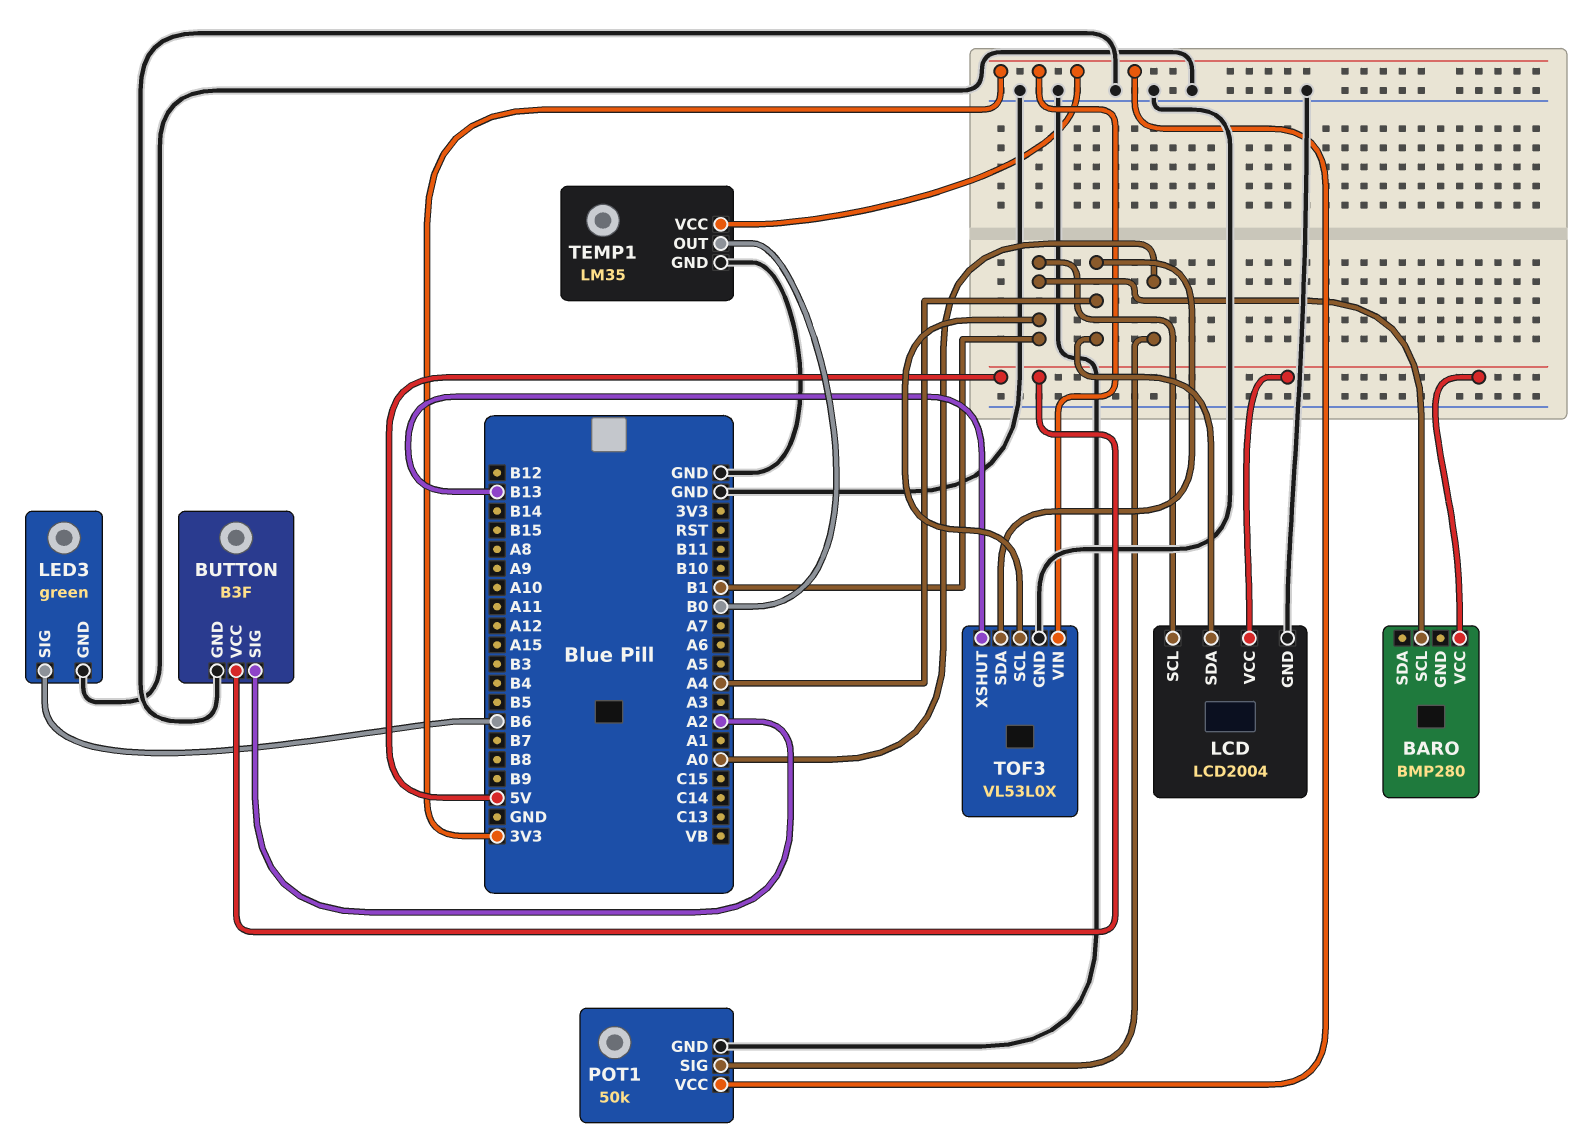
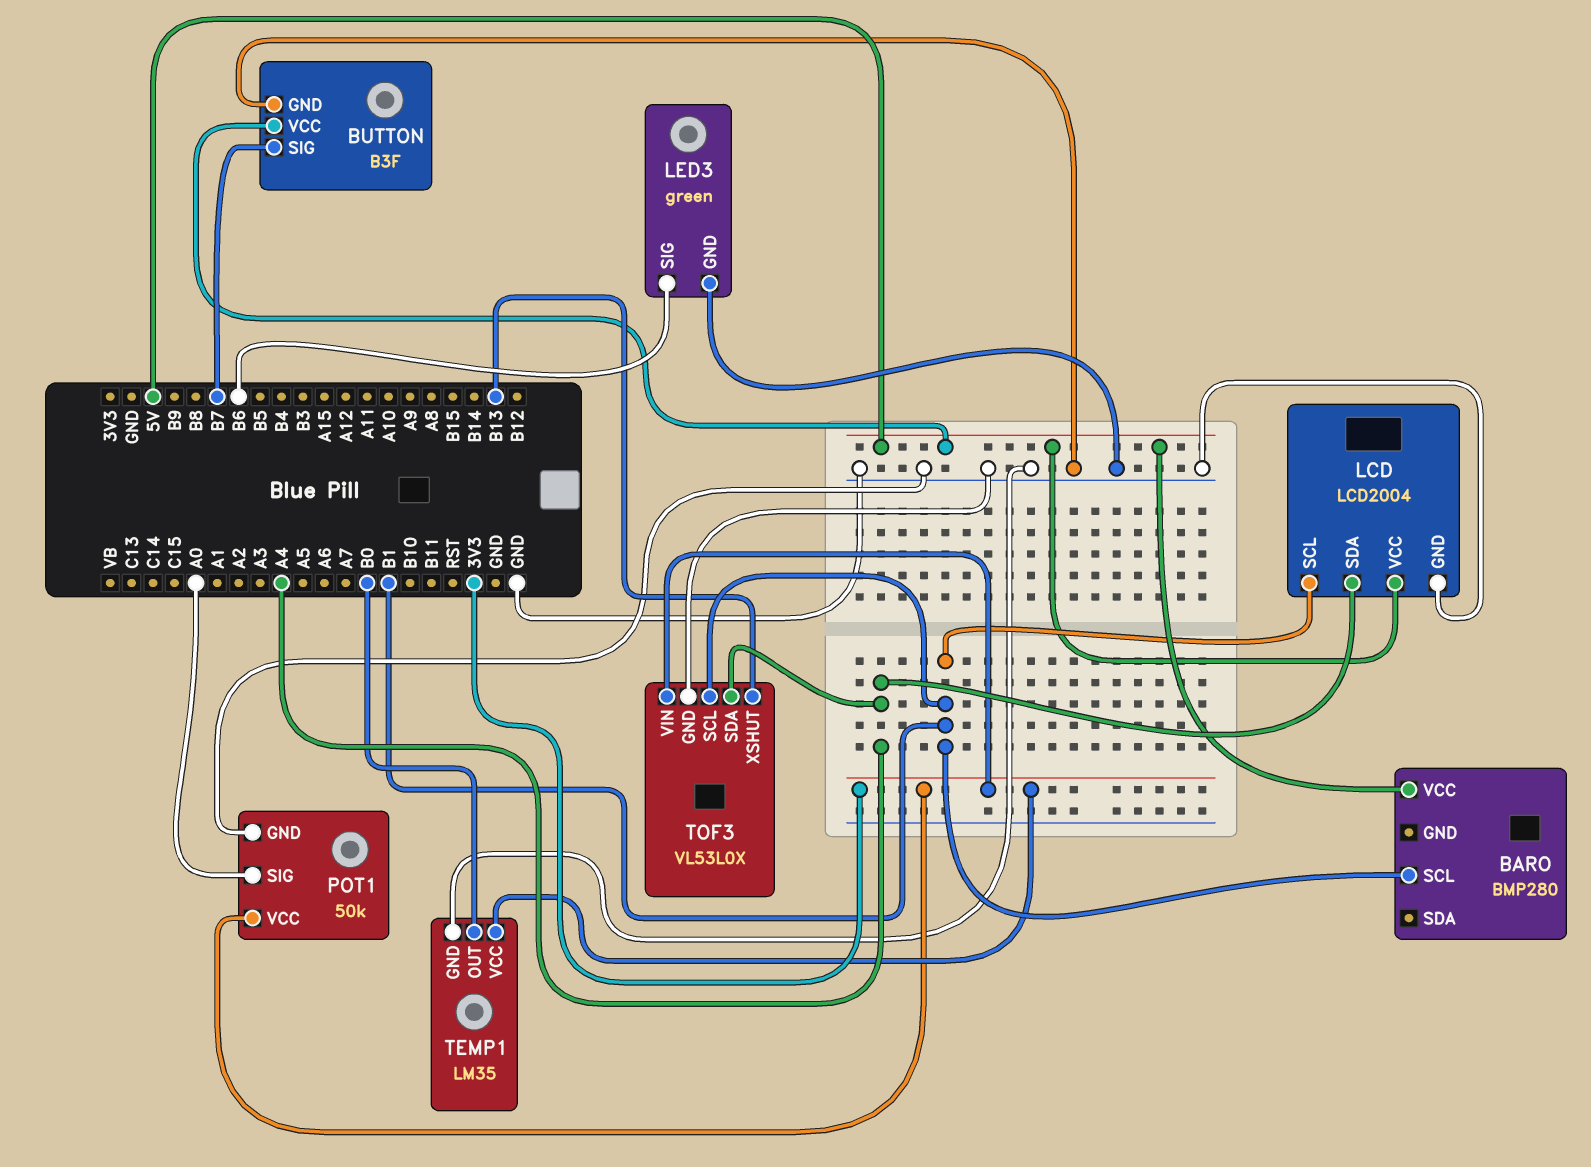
BUTTON pin SIG: A2 -> B7

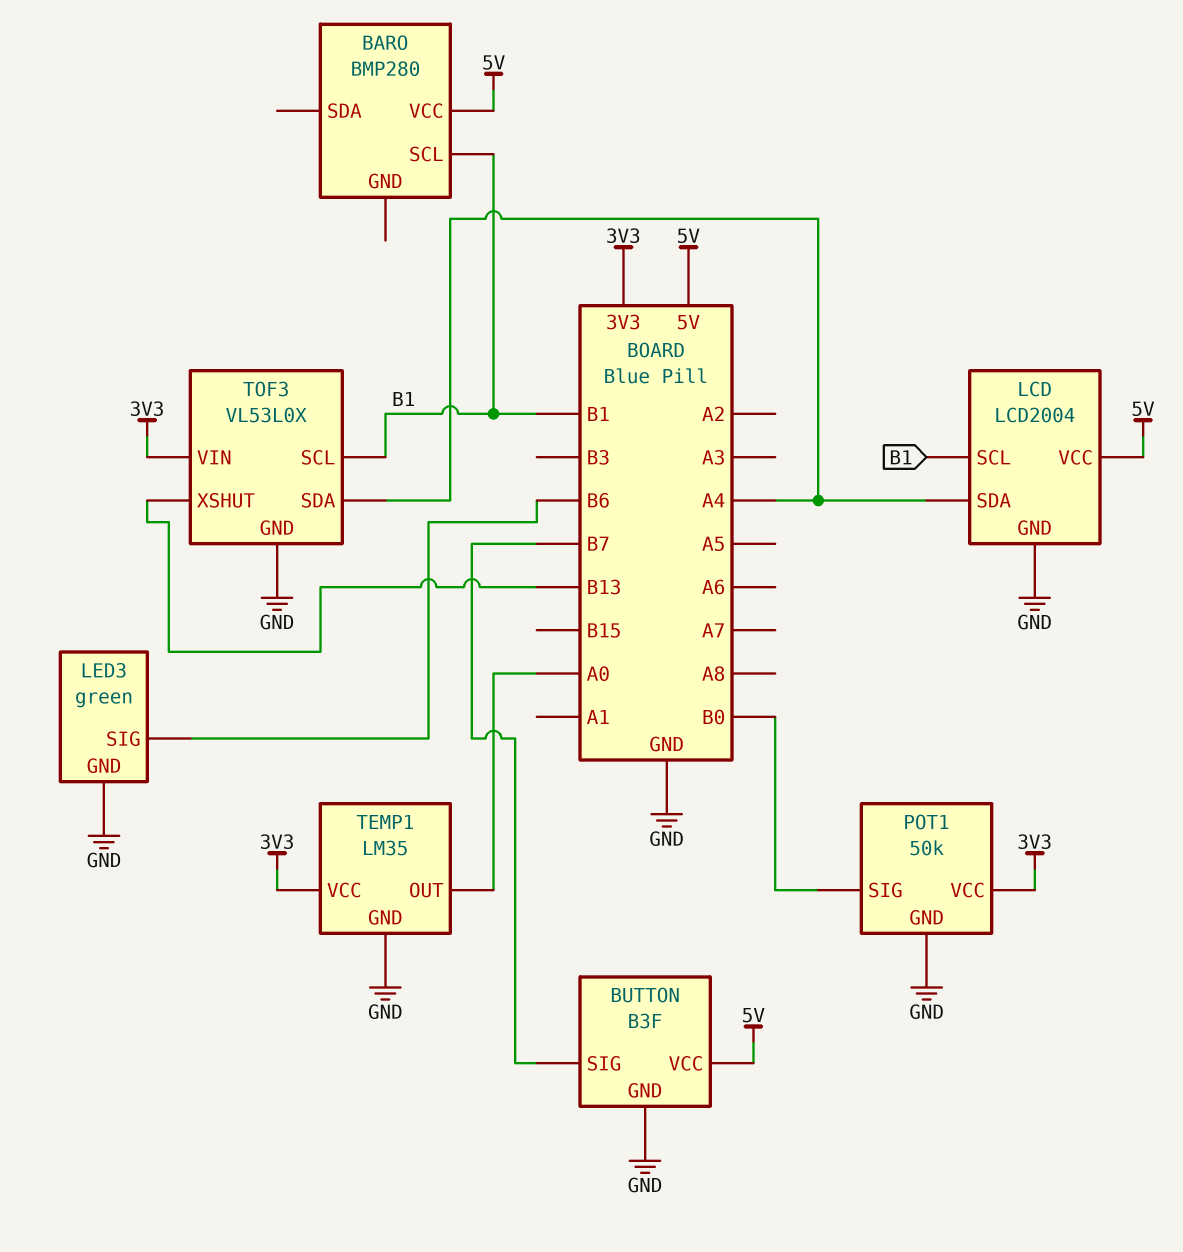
POT1 pin SIG: A0 -> B0
TEMP1 pin OUT: B0 -> A0

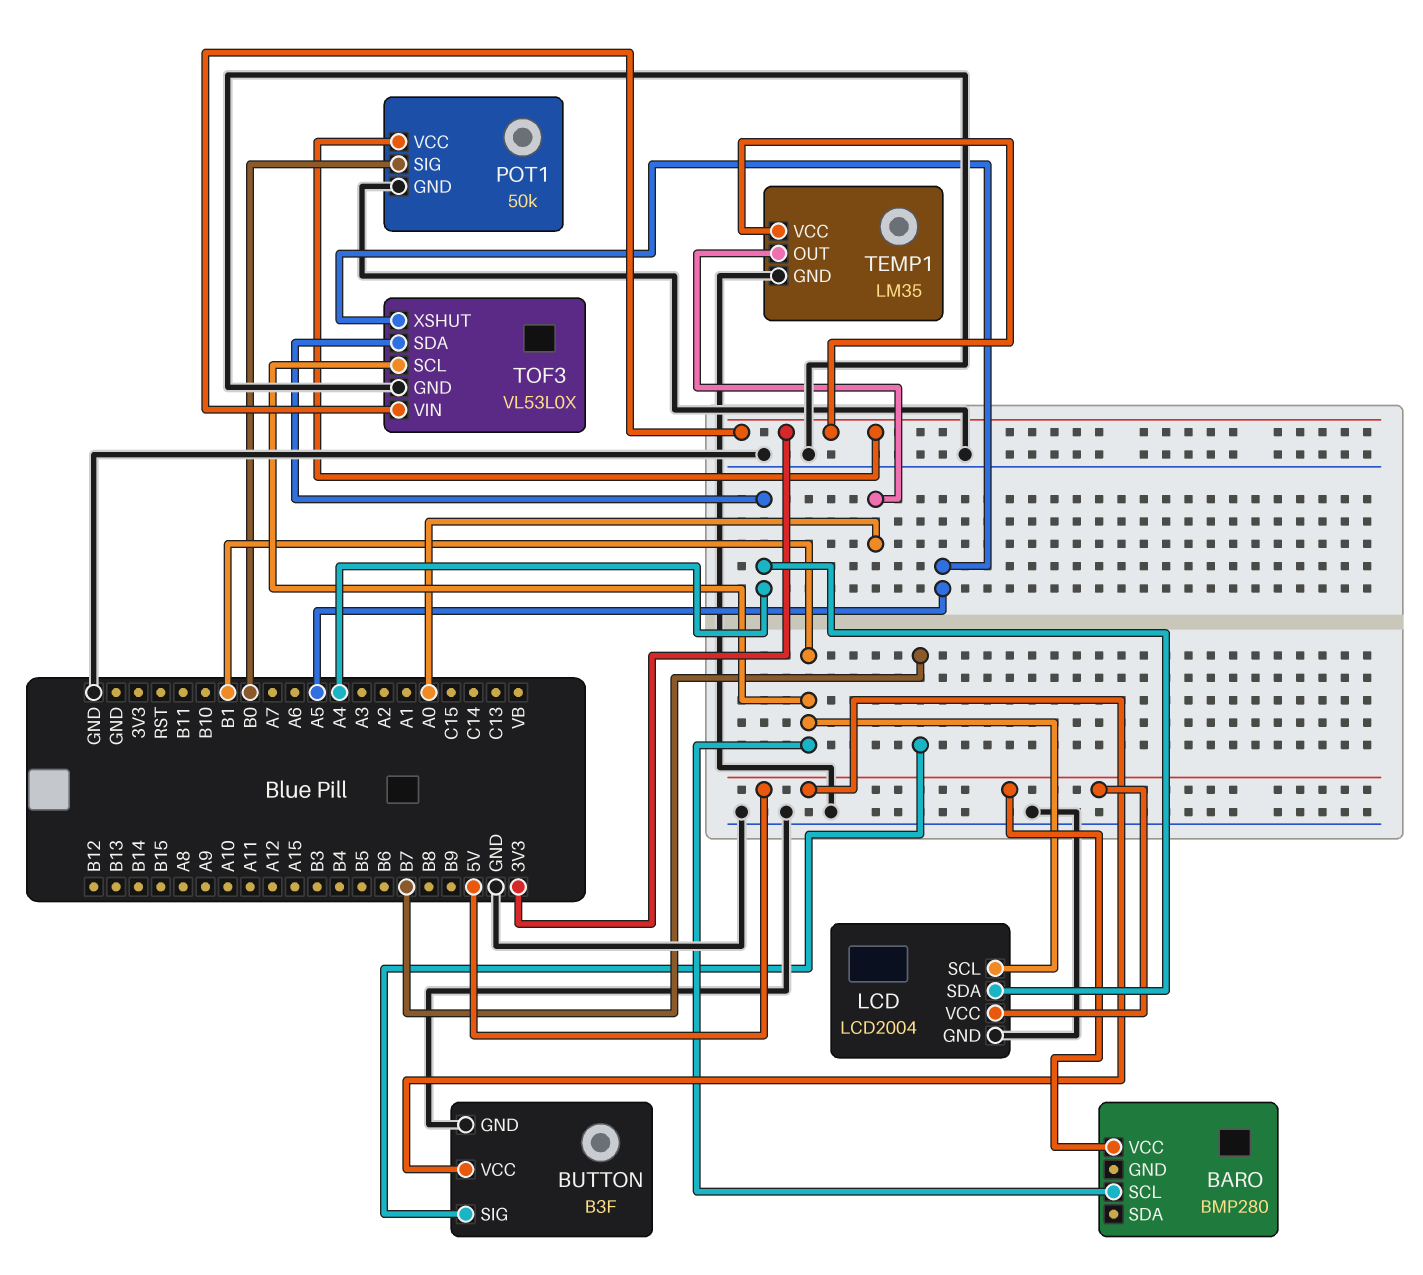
LED3: green -> none
LED3 pin GND: GND -> none
LED3 pin SIG: B6 -> none
TOF3 pin XSHUT: B13 -> A5

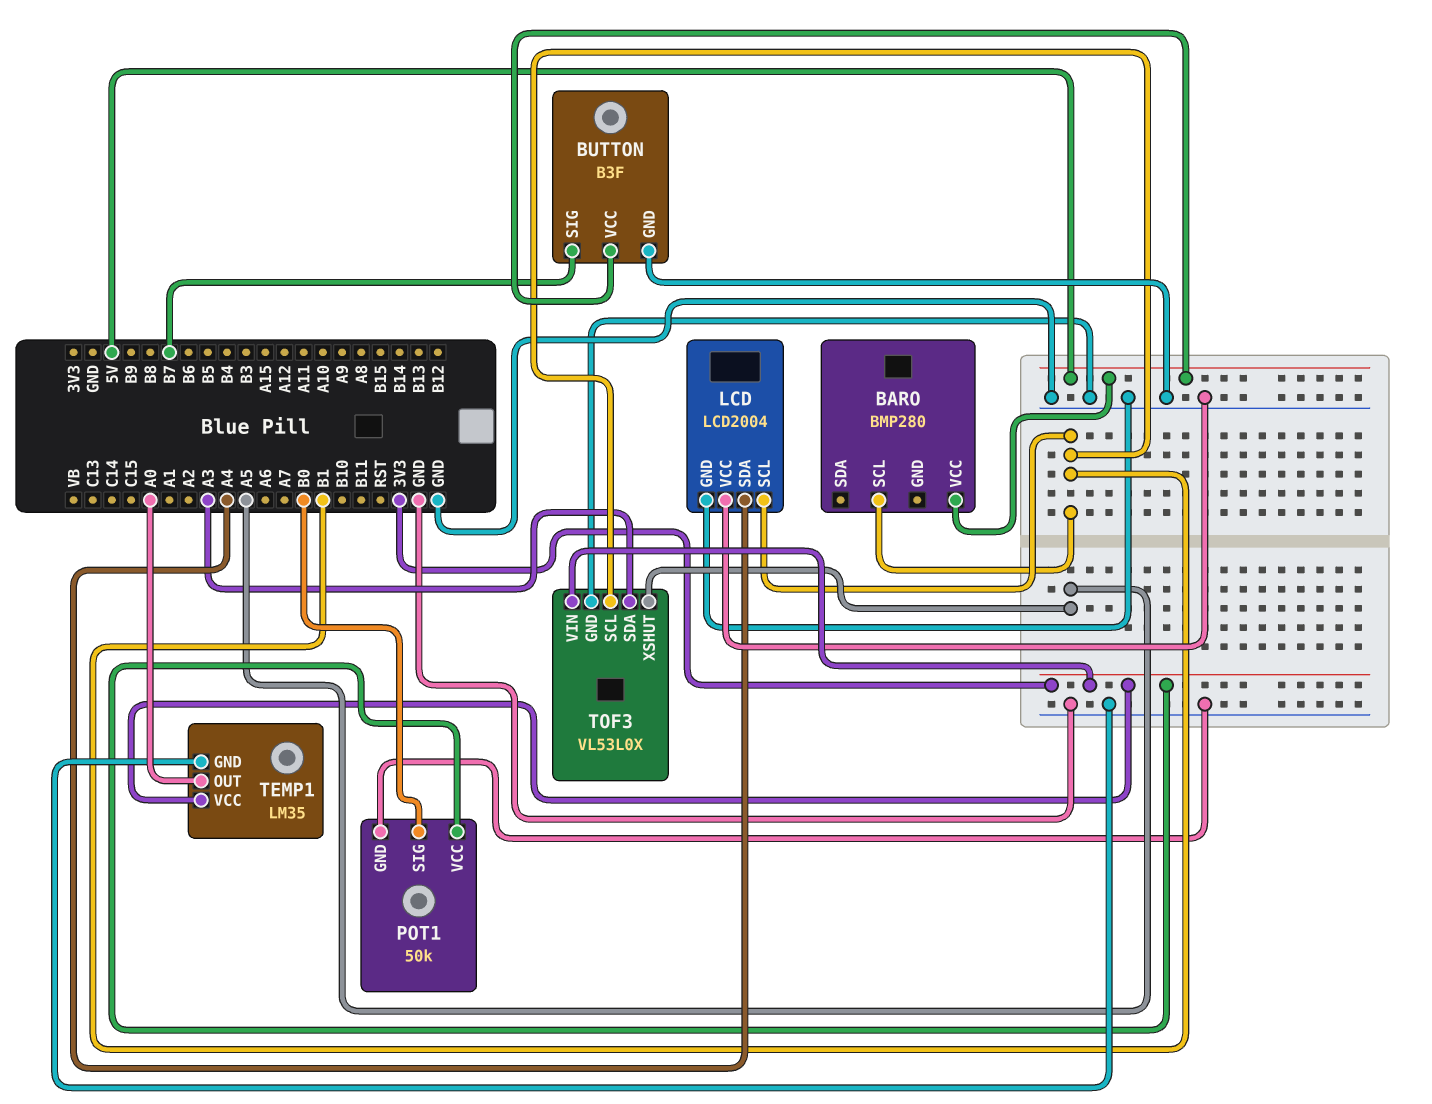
LCD pin VCC: 5V -> GND
TOF3 pin SDA: A4 -> A3

